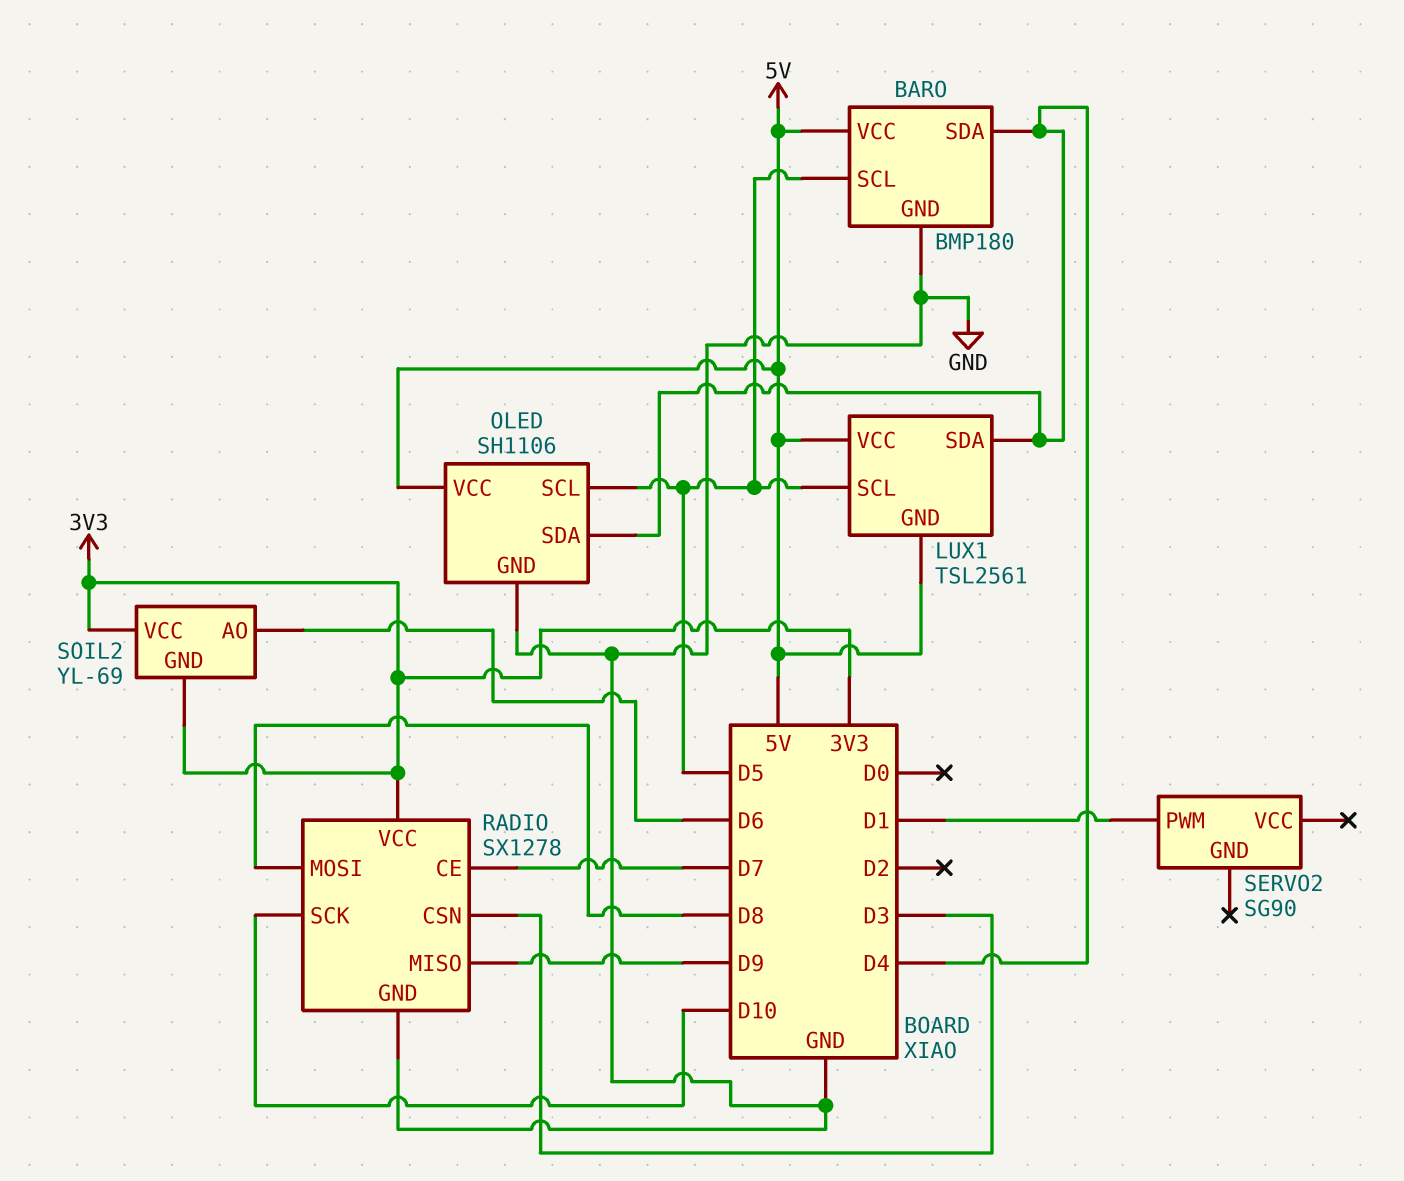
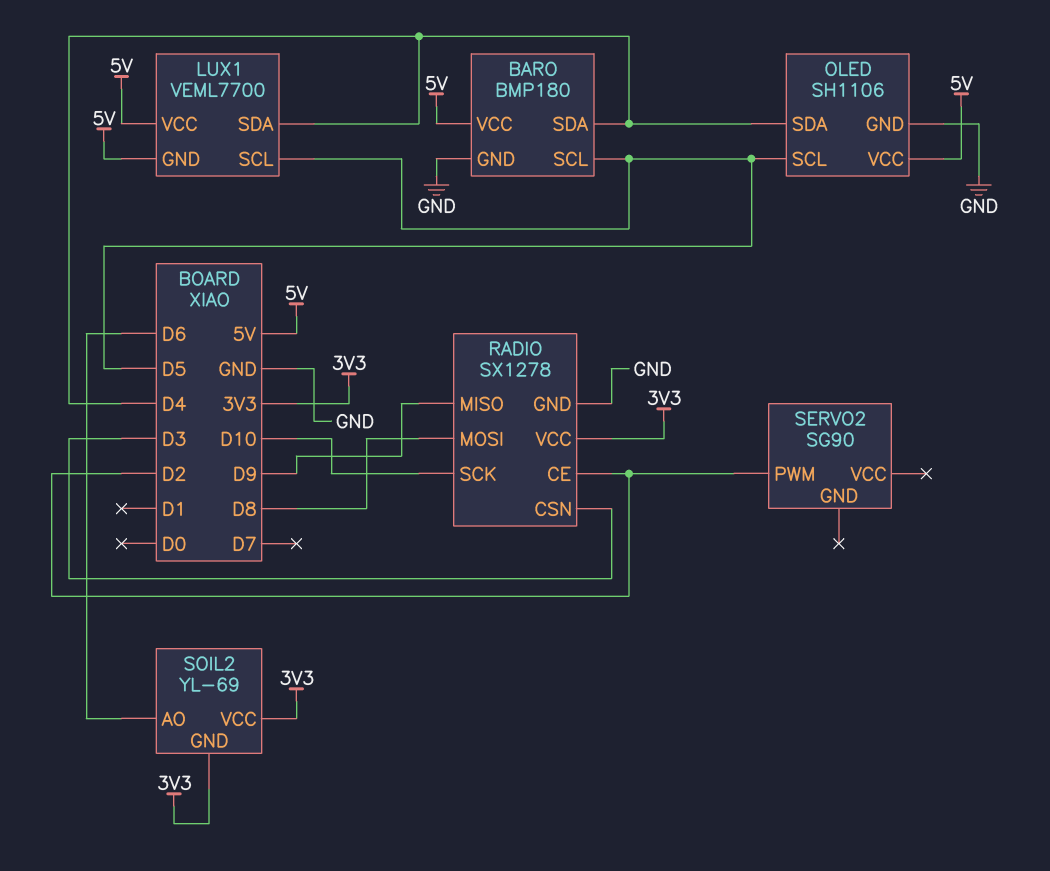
LUX1: TSL2561 -> VEML7700
RADIO pin CE: D7 -> D2
SERVO2 pin PWM: D1 -> D2

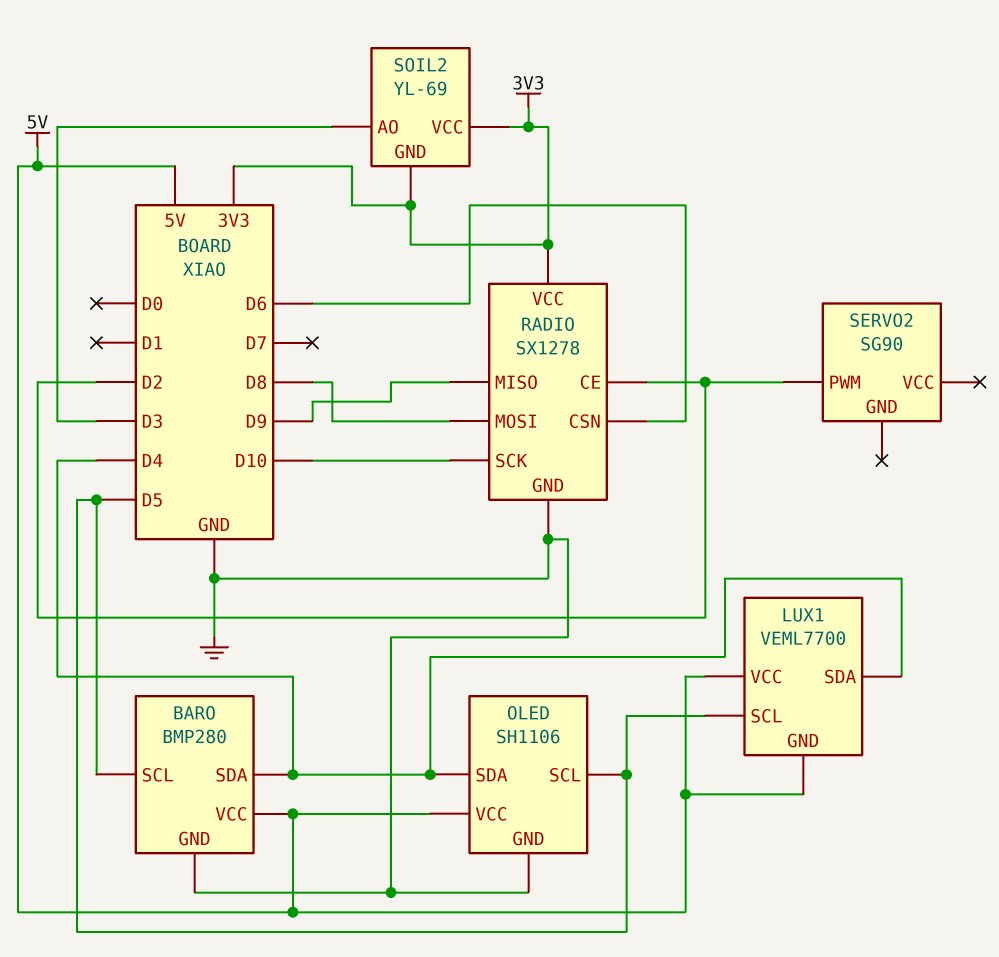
BARO: BMP180 -> BMP280
RADIO pin CSN: D3 -> D6
SOIL2 pin AO: D6 -> D3

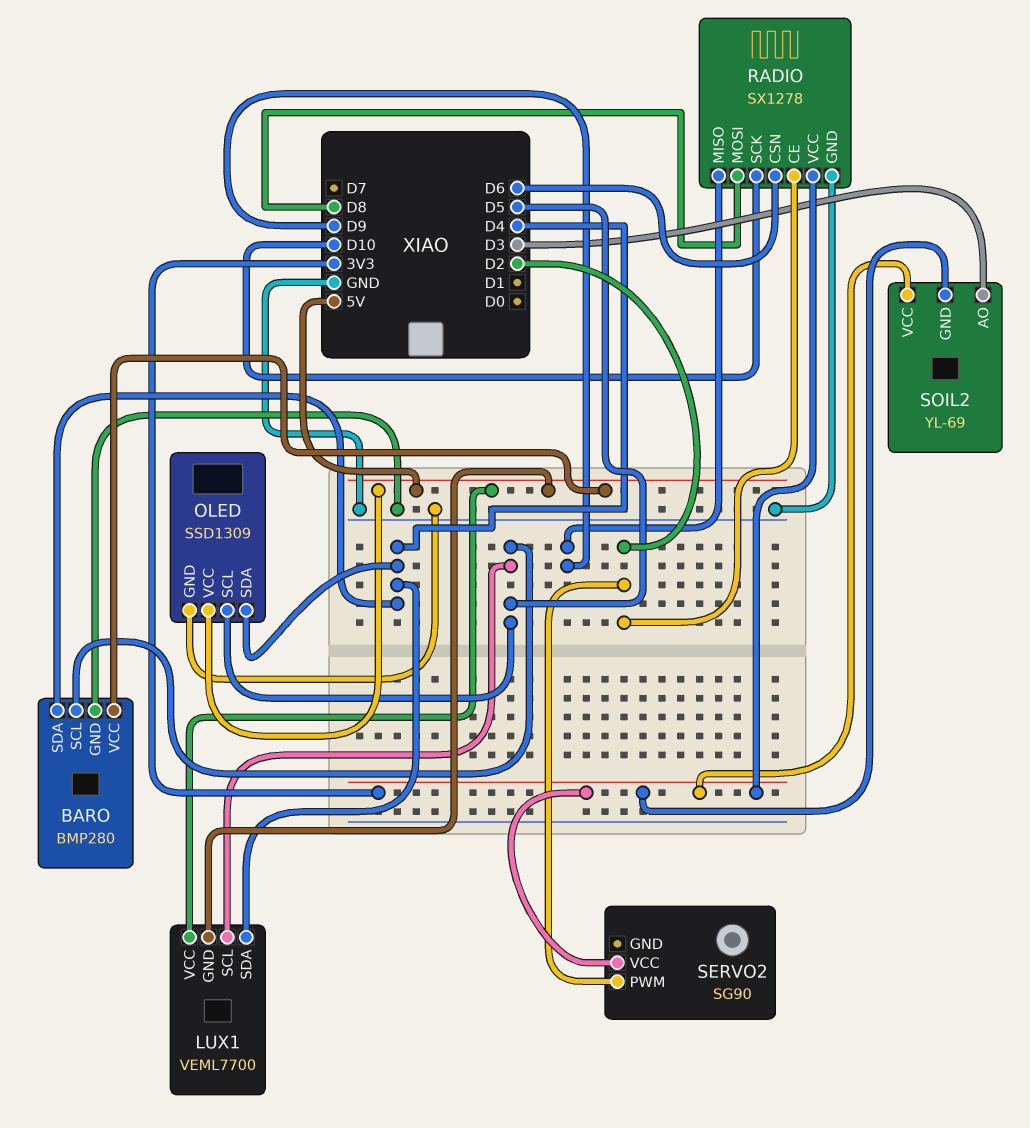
OLED: SH1106 -> SSD1309
SERVO2 pin VCC: none -> 3V3

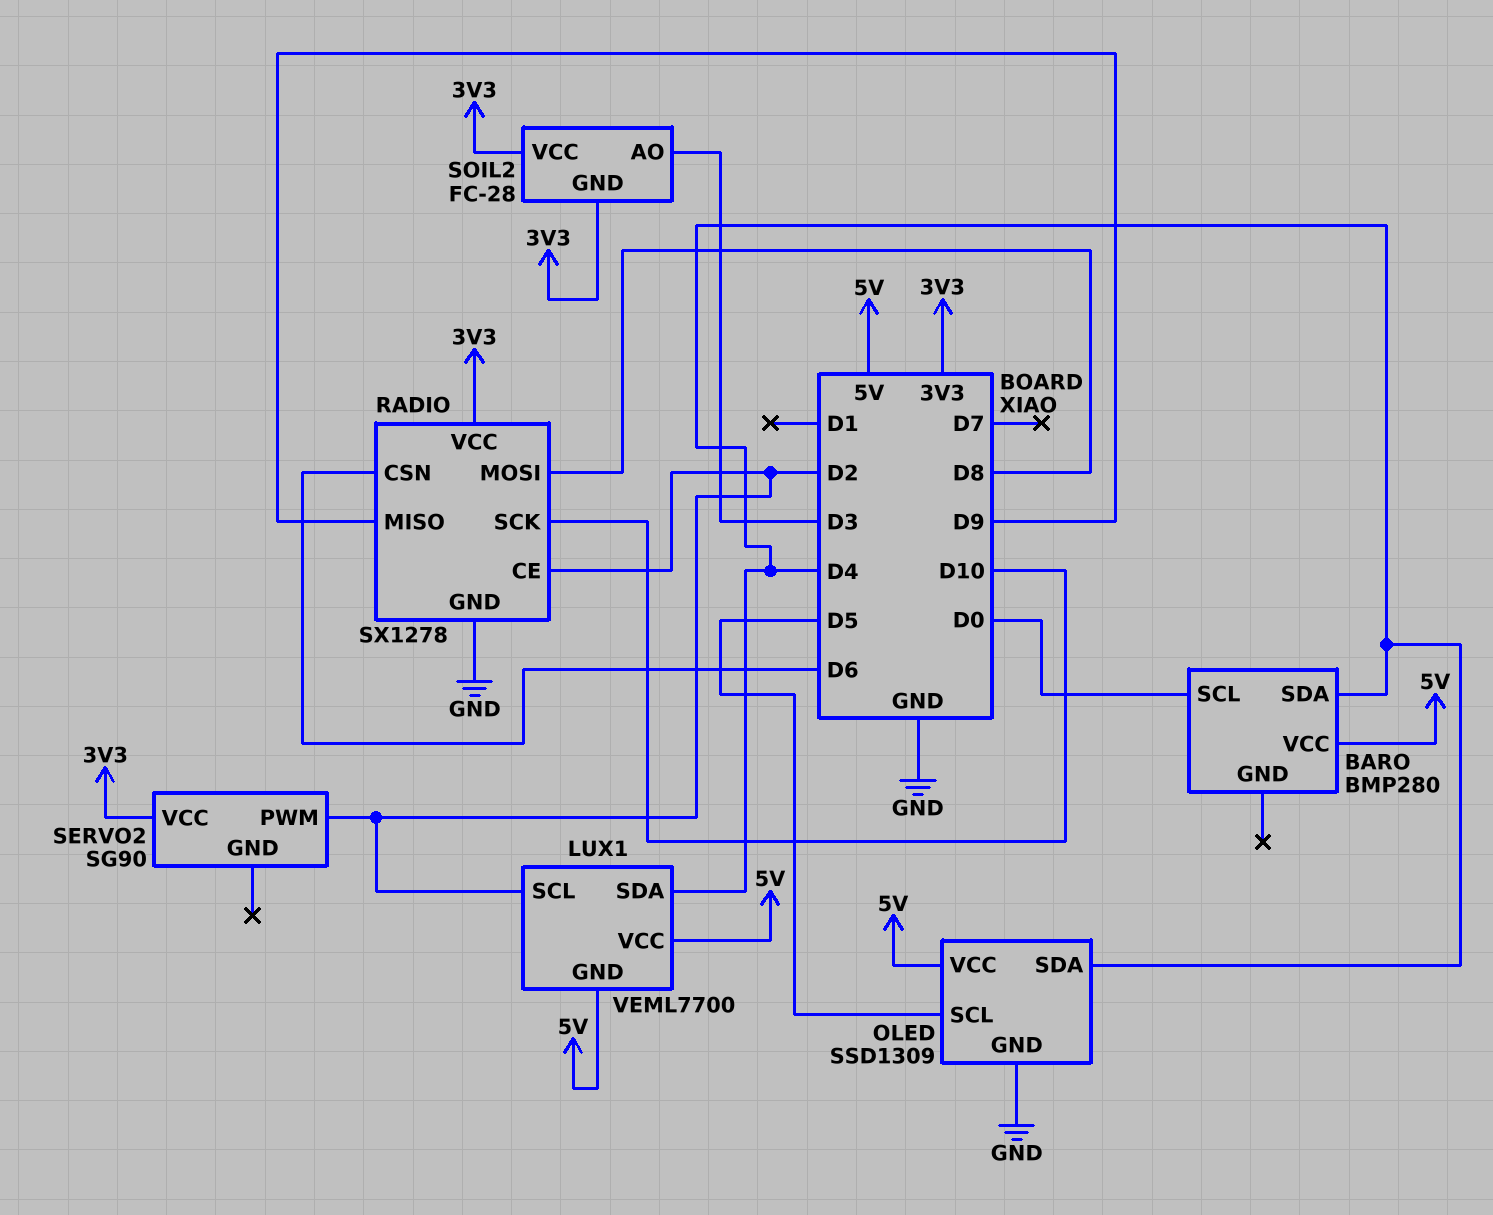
BARO pin GND: GND -> none
BARO pin SCL: D5 -> D0
LUX1 pin SCL: D5 -> D2
SOIL2: YL-69 -> FC-28

